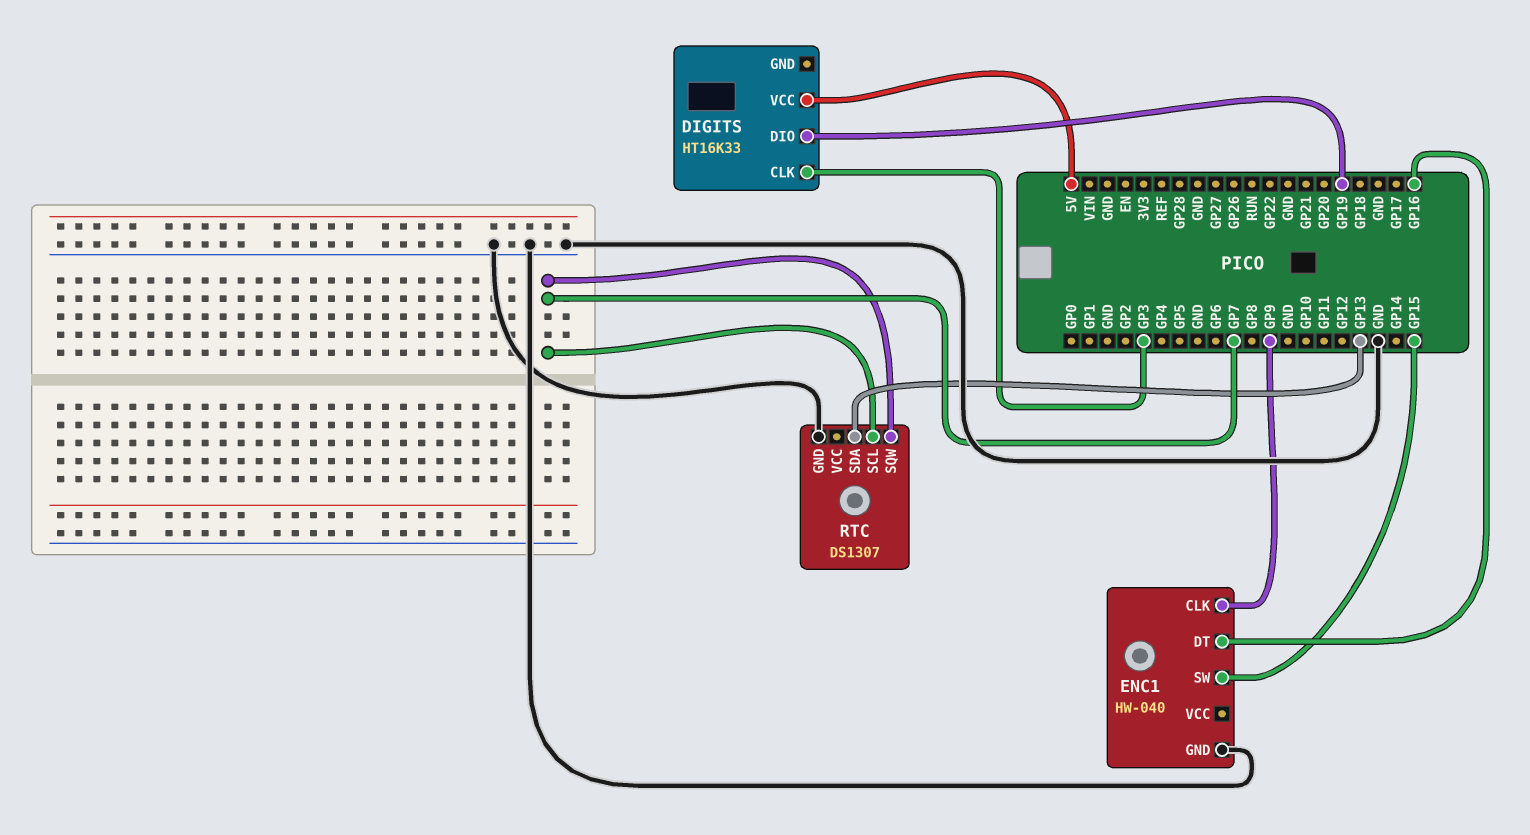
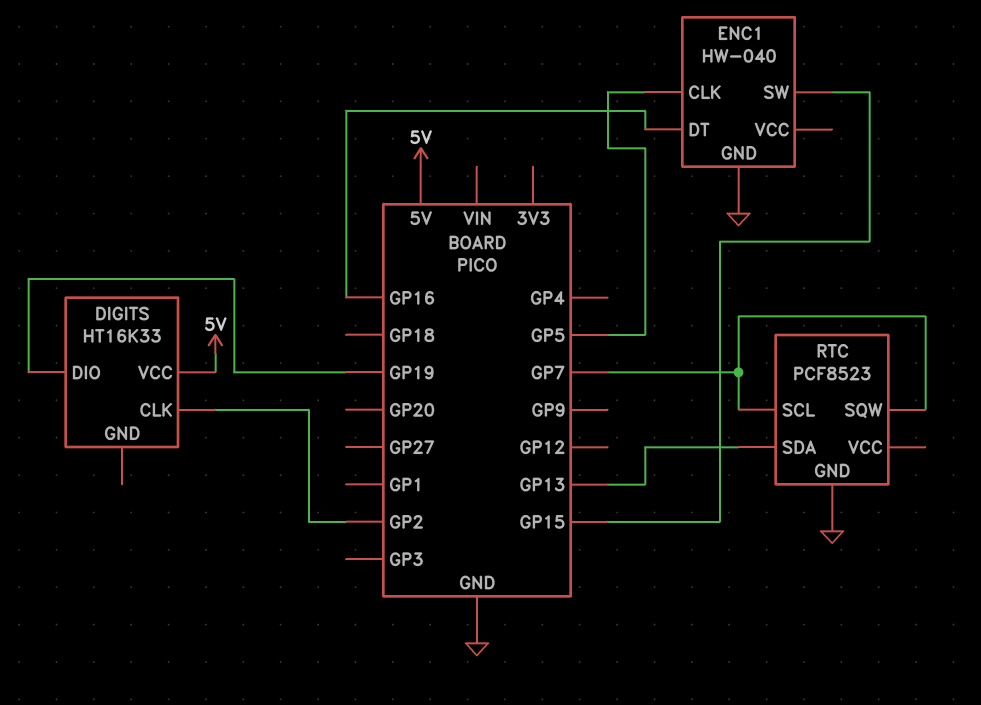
DIGITS pin CLK: GP3 -> GP2
ENC1 pin CLK: GP9 -> GP5
RTC: DS1307 -> PCF8523

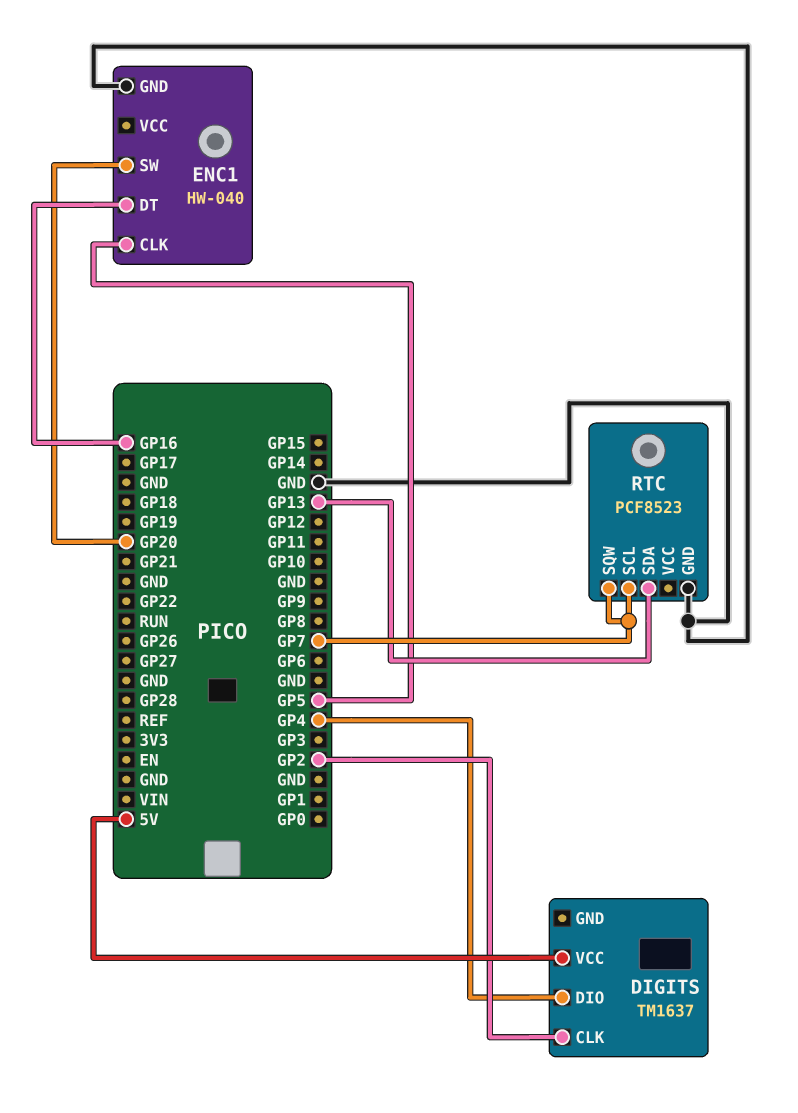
DIGITS: HT16K33 -> TM1637
DIGITS pin DIO: GP19 -> GP4
ENC1 pin SW: GP15 -> GP20

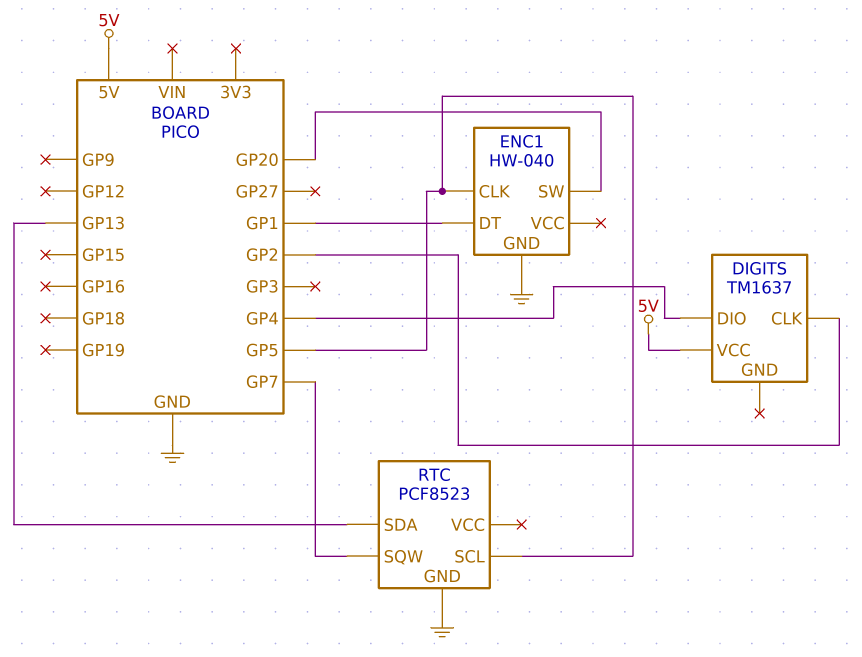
ENC1 pin DT: GP16 -> GP1
RTC pin SCL: GP7 -> GP5

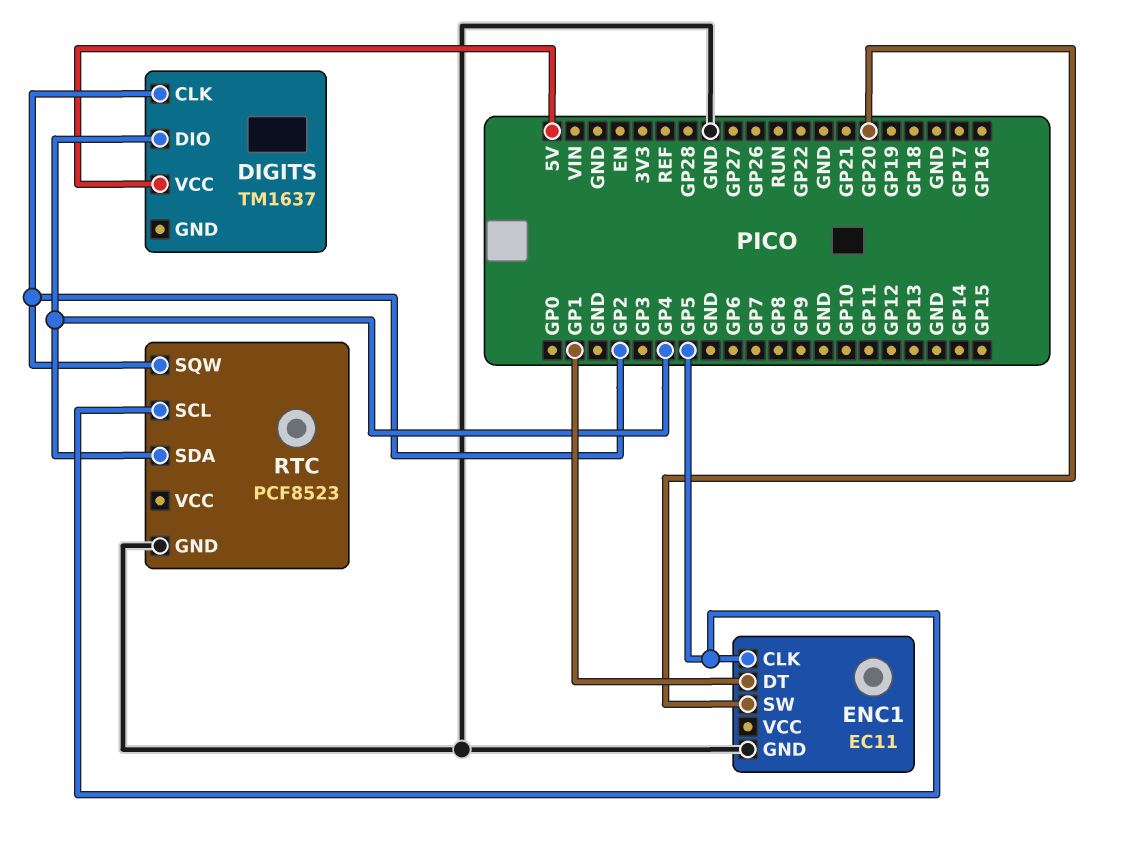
ENC1: HW-040 -> EC11
RTC pin SDA: GP13 -> GP4
RTC pin SQW: GP7 -> GP2

